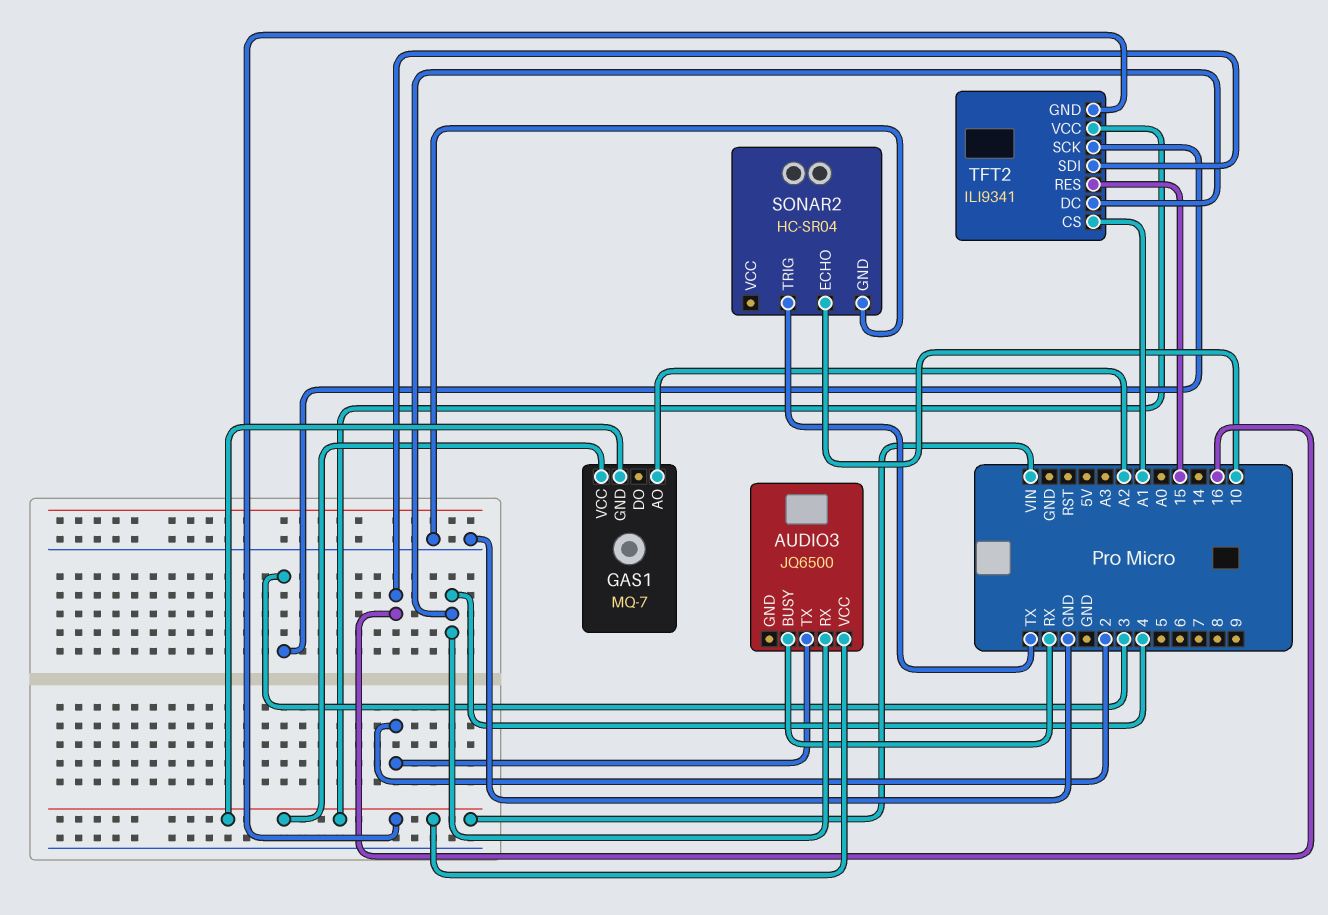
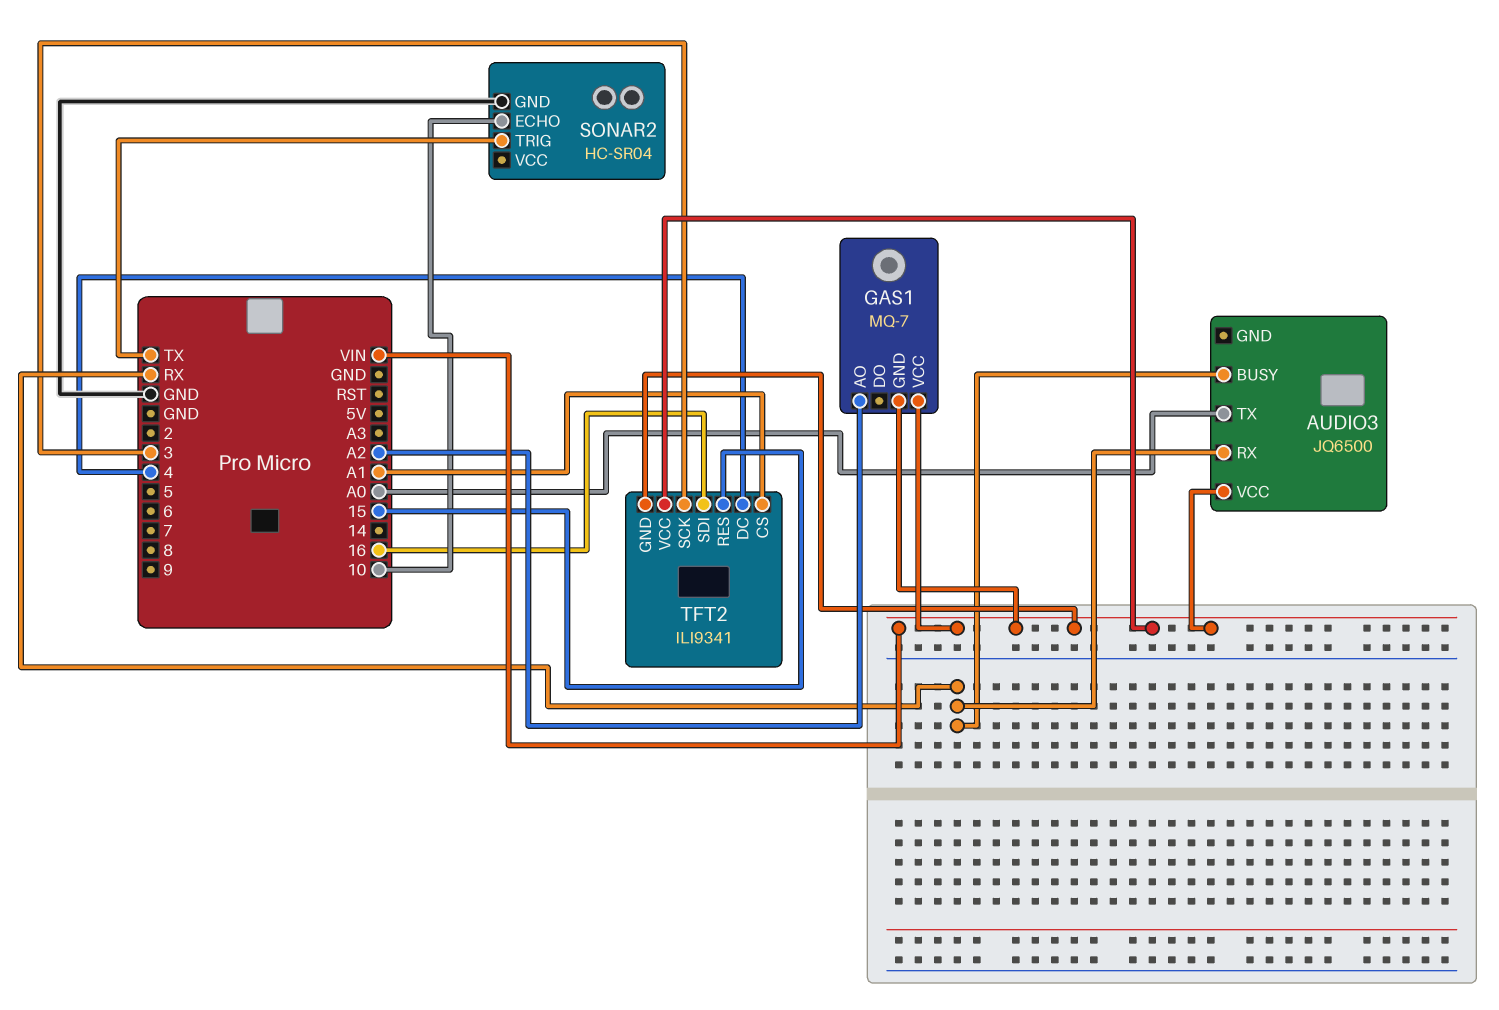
AUDIO3 pin RX: 4 -> RX
AUDIO3 pin TX: 2 -> A0

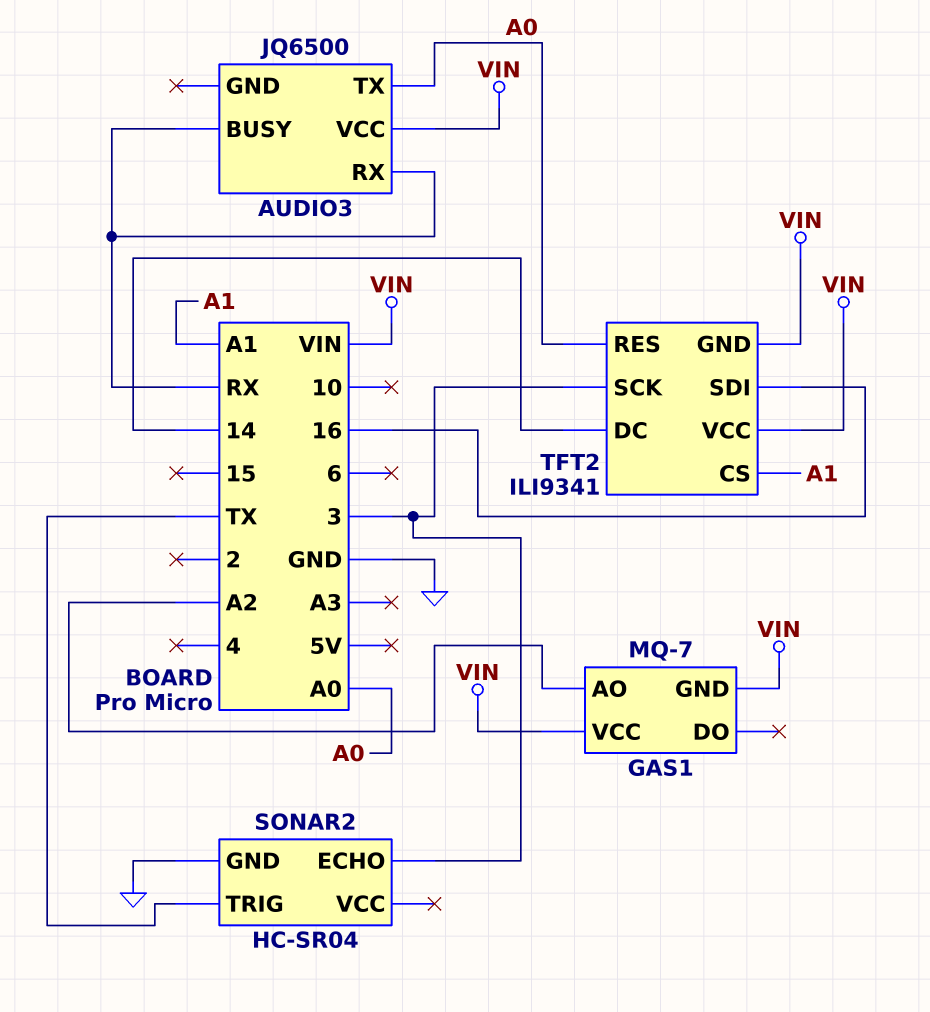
SONAR2 pin ECHO: 10 -> 3
TFT2 pin DC: 4 -> 14
TFT2 pin RES: 15 -> A0

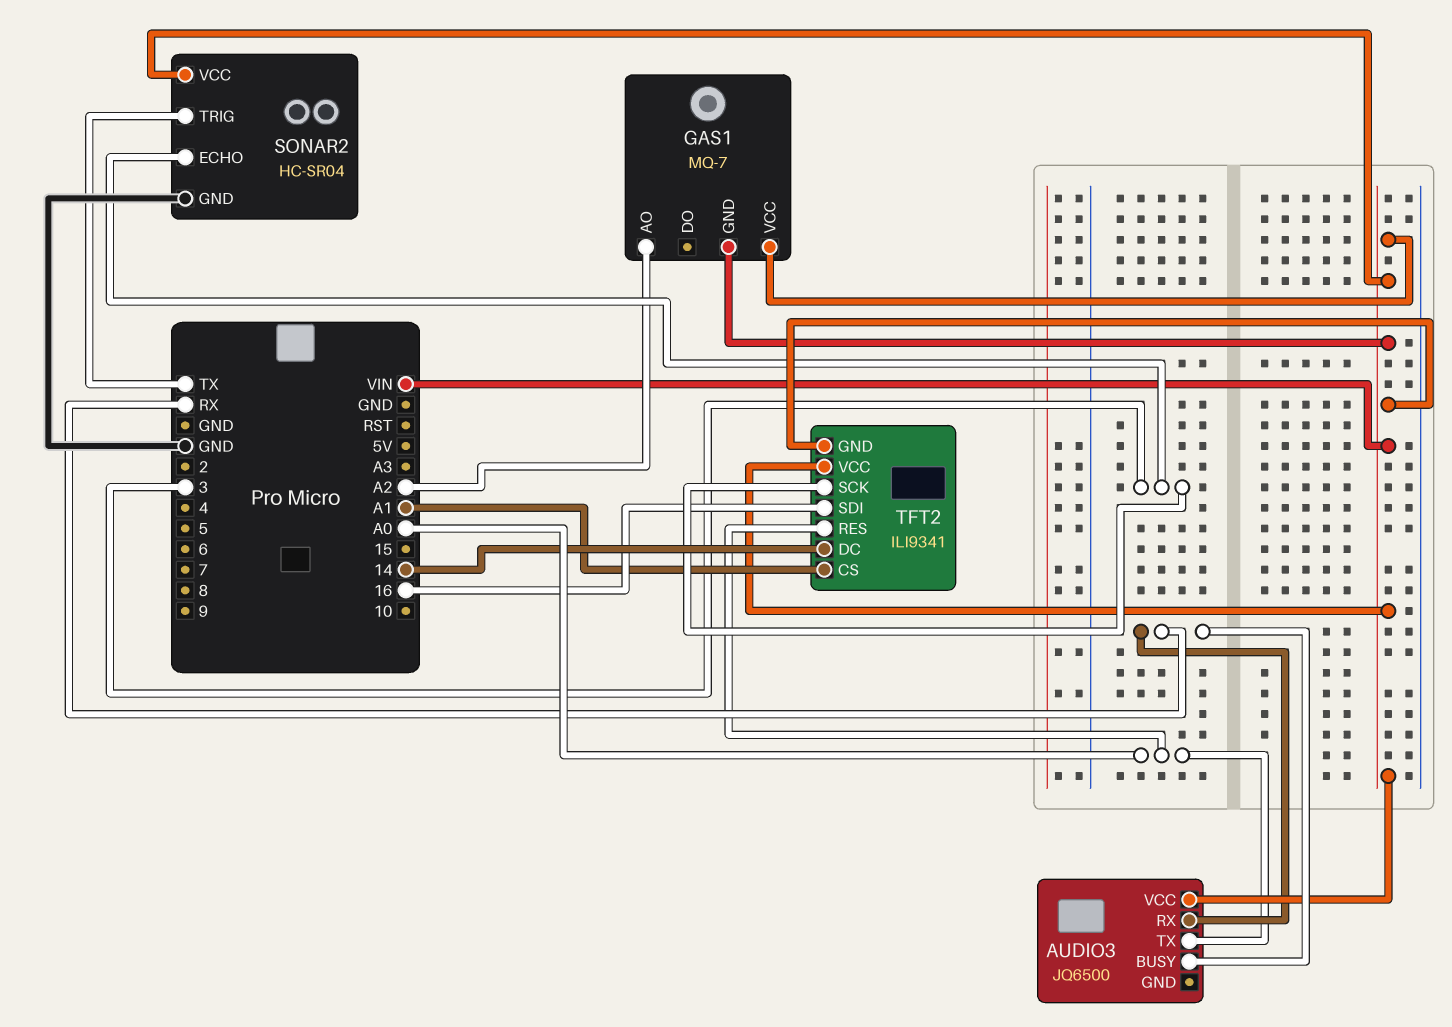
SONAR2 pin VCC: none -> VIN

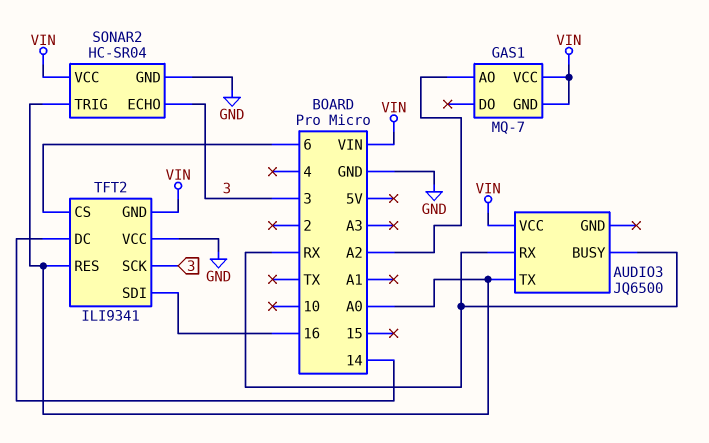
SONAR2 pin TRIG: TX -> A0
TFT2 pin CS: A1 -> 6
TFT2 pin VCC: VIN -> GND

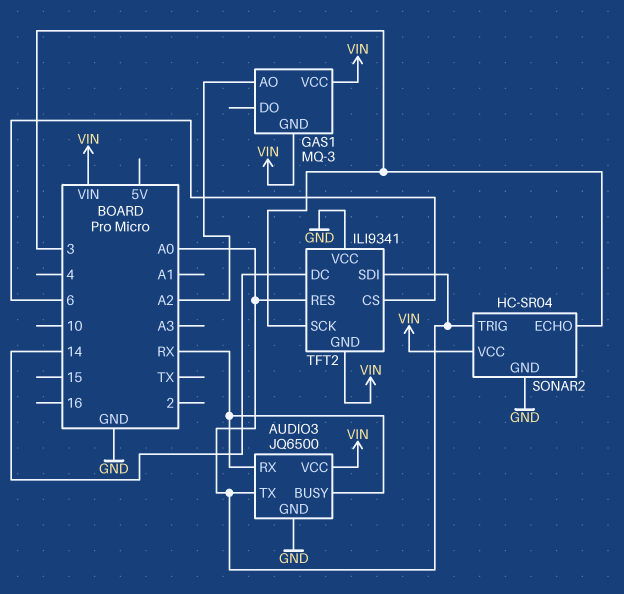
AUDIO3 pin GND: none -> GND
GAS1: MQ-7 -> MQ-3
TFT2 pin SDI: 16 -> A0

